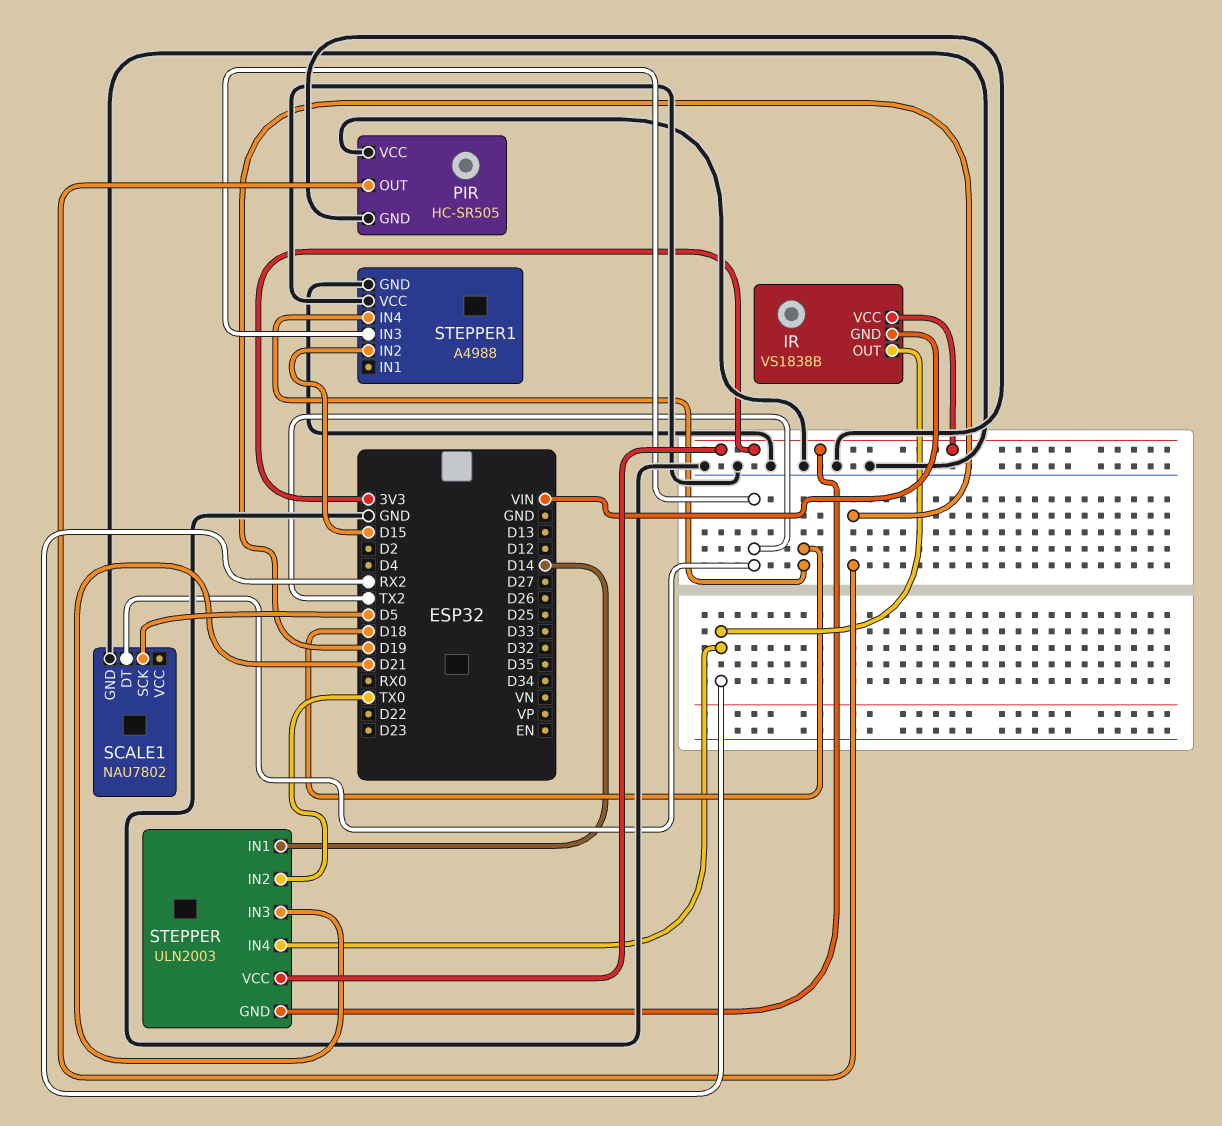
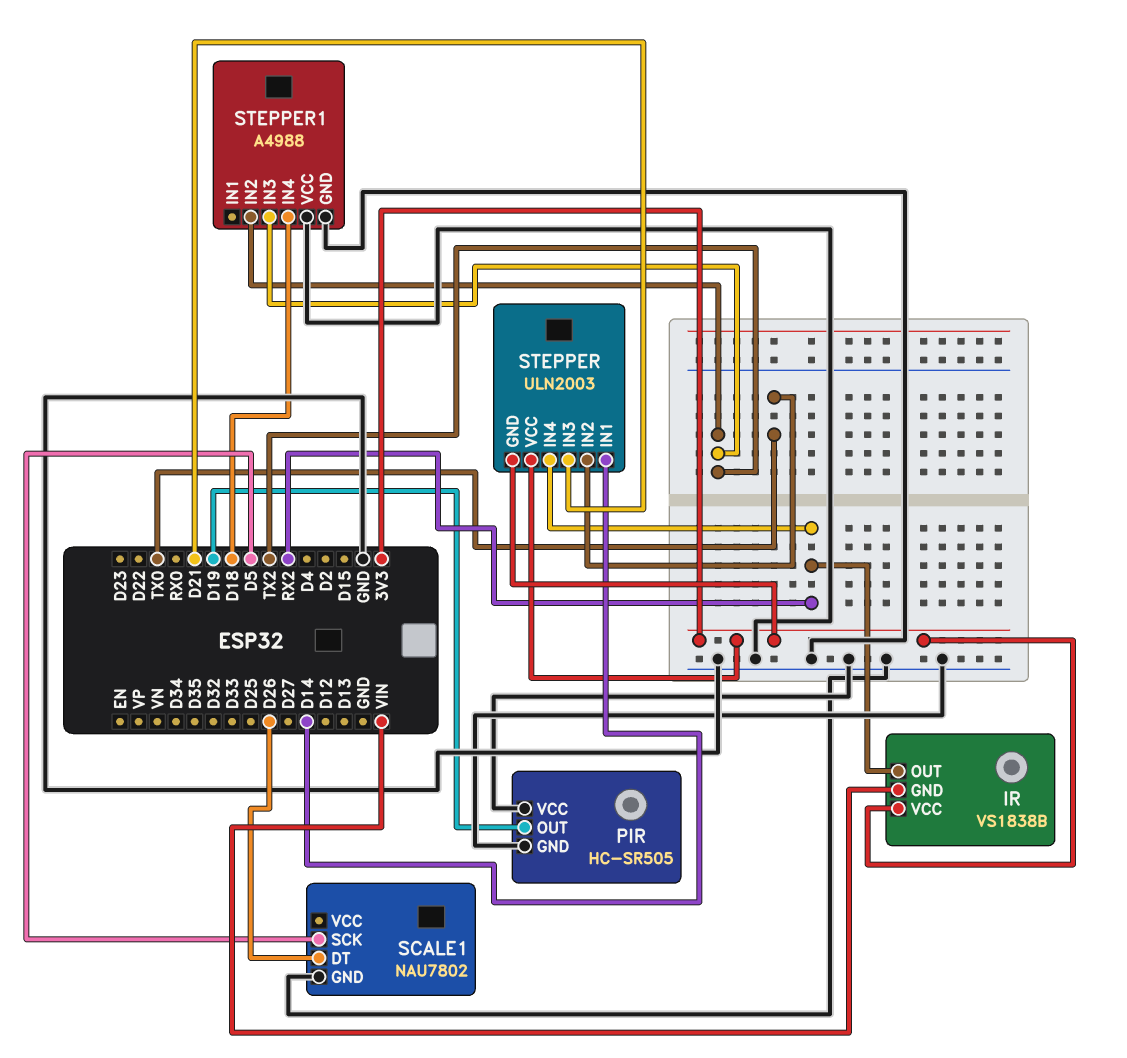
SCALE1 pin DT: TX2 -> D26
STEPPER1 pin IN2: D15 -> TX2

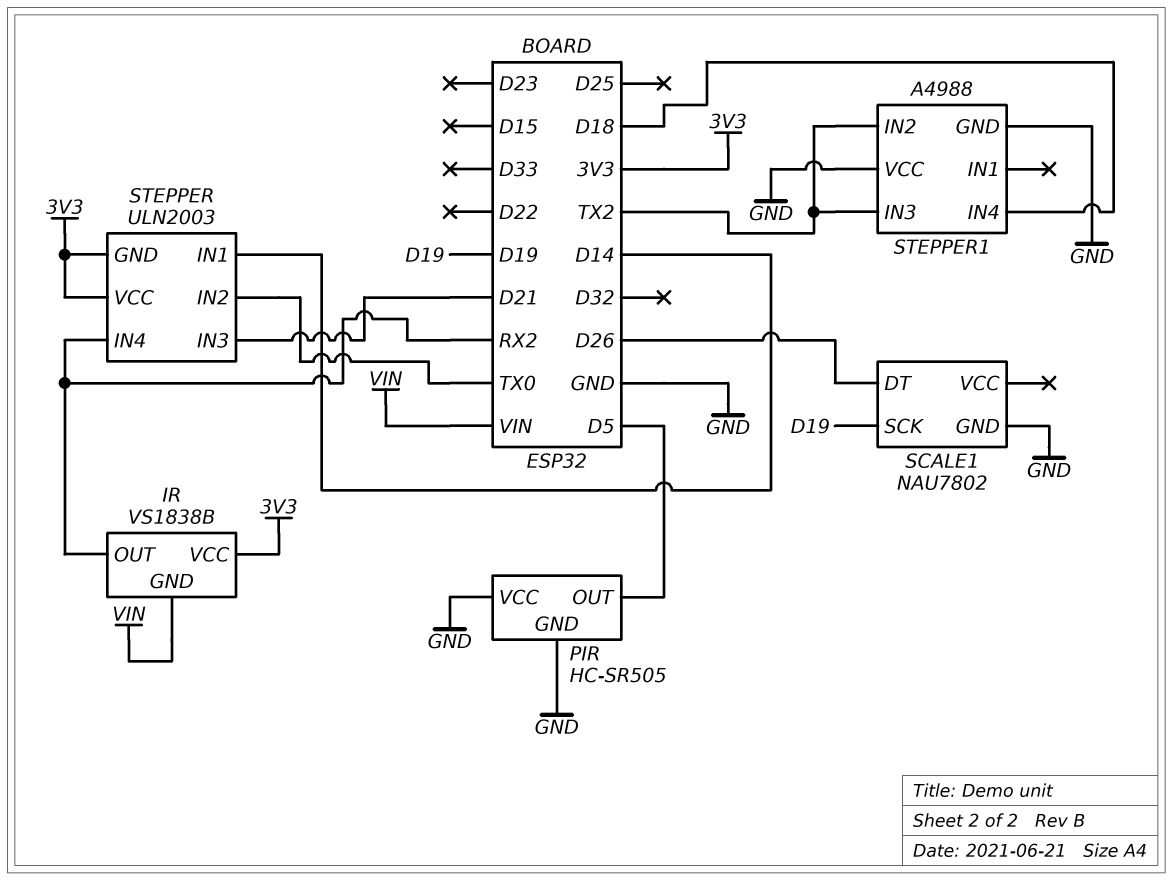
PIR pin OUT: D19 -> D5
SCALE1 pin SCK: D5 -> D19

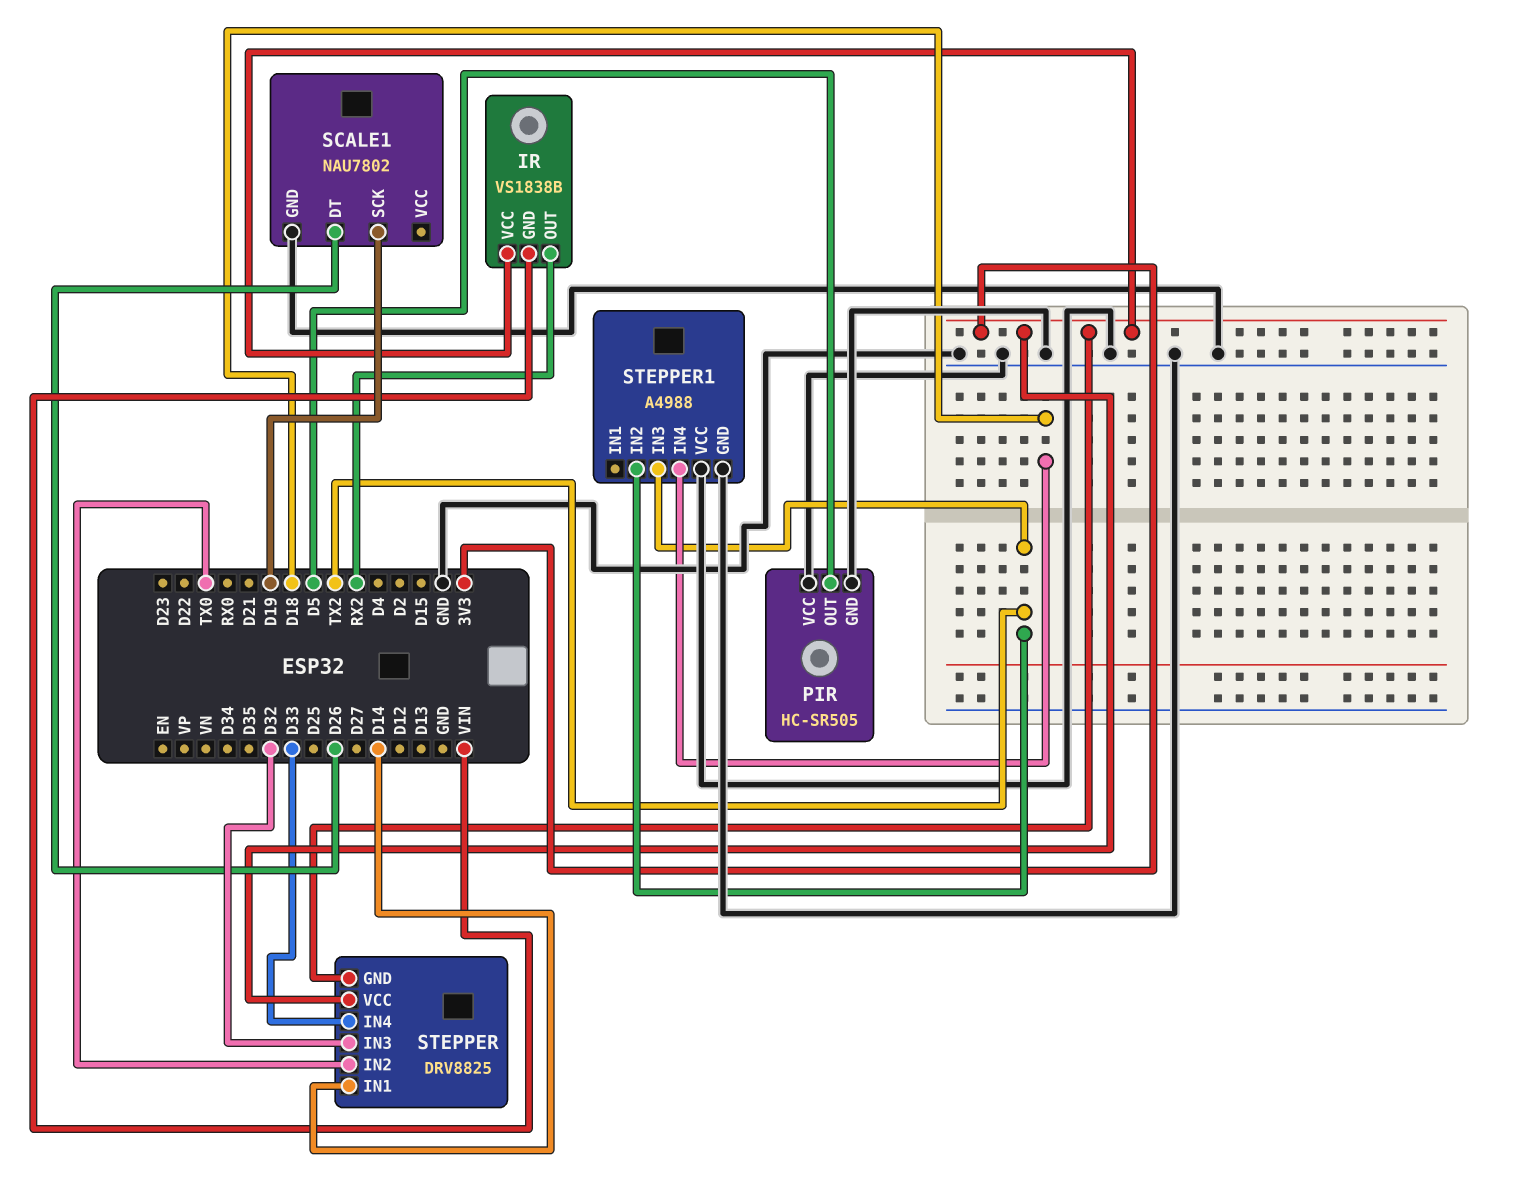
STEPPER: ULN2003 -> DRV8825
STEPPER pin IN3: D21 -> D32
STEPPER pin IN4: RX2 -> D33

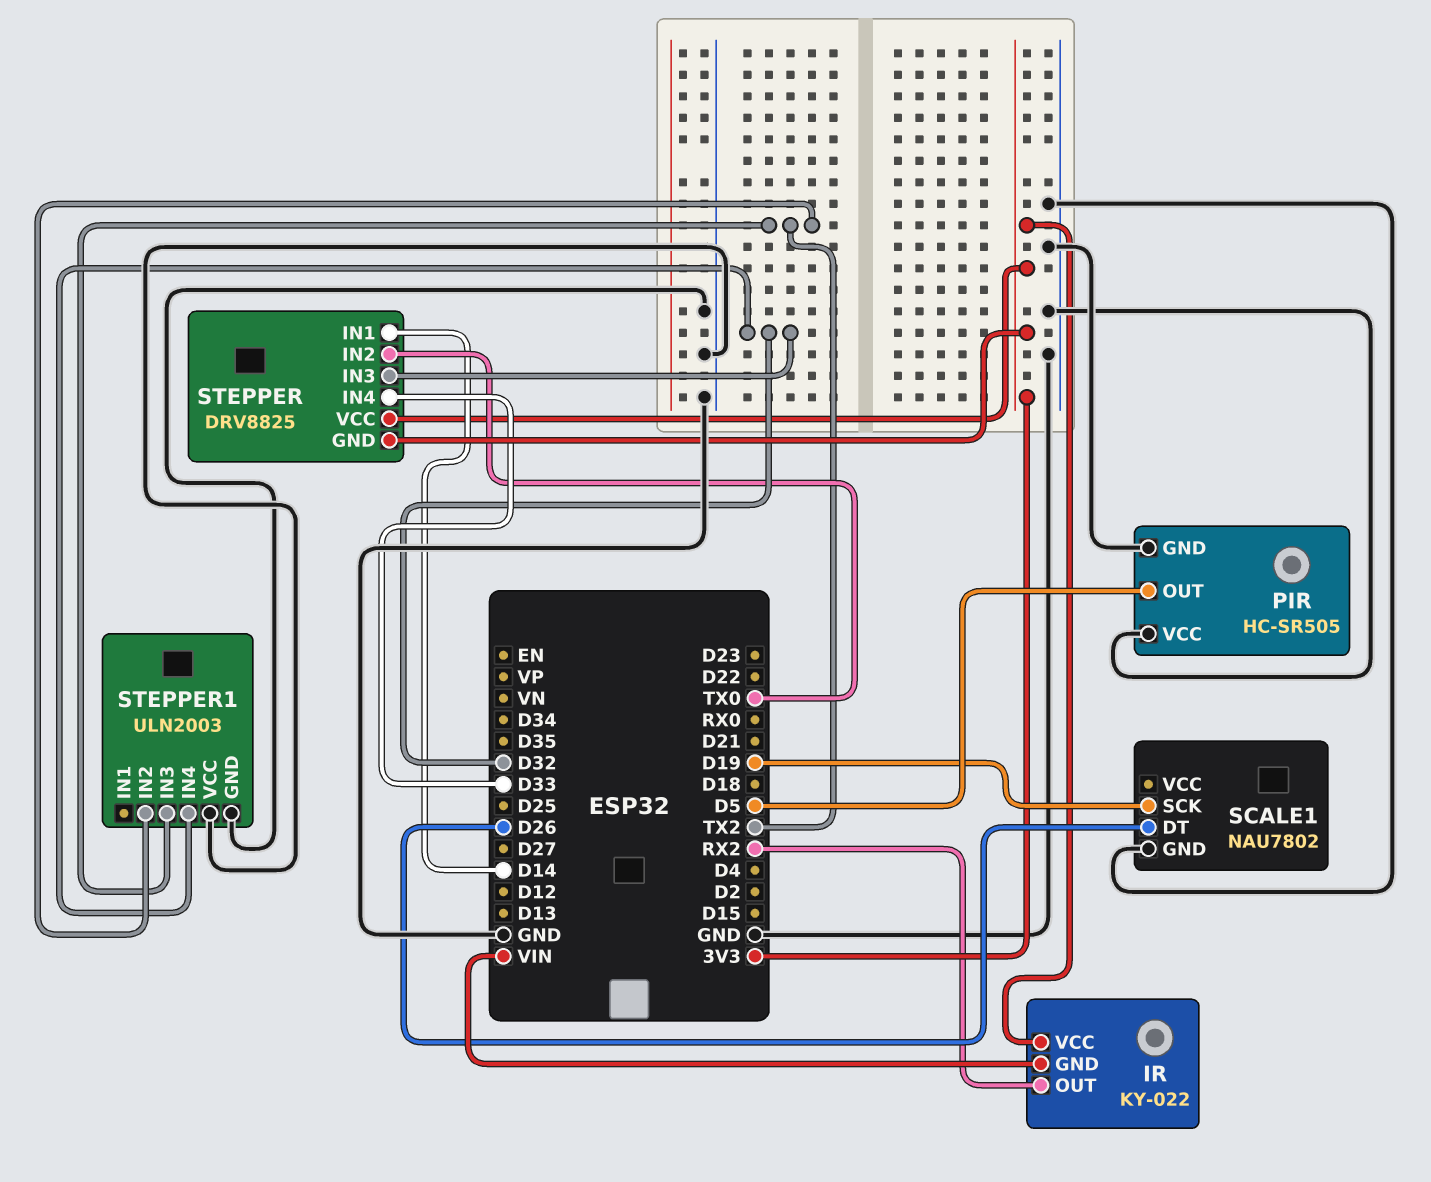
IR: VS1838B -> KY-022
STEPPER1: A4988 -> ULN2003
STEPPER1 pin IN4: D18 -> D32

